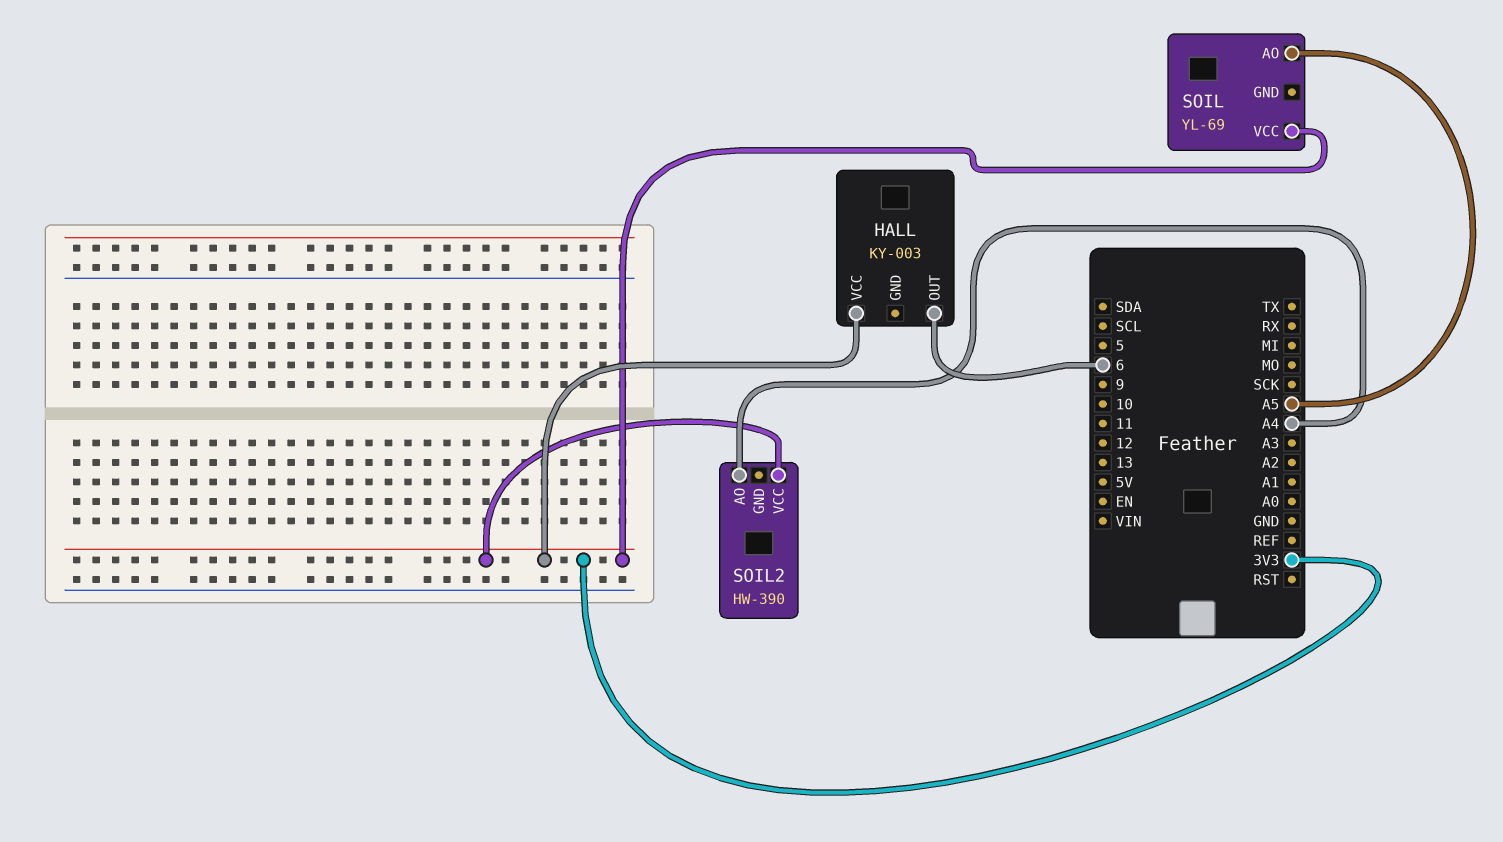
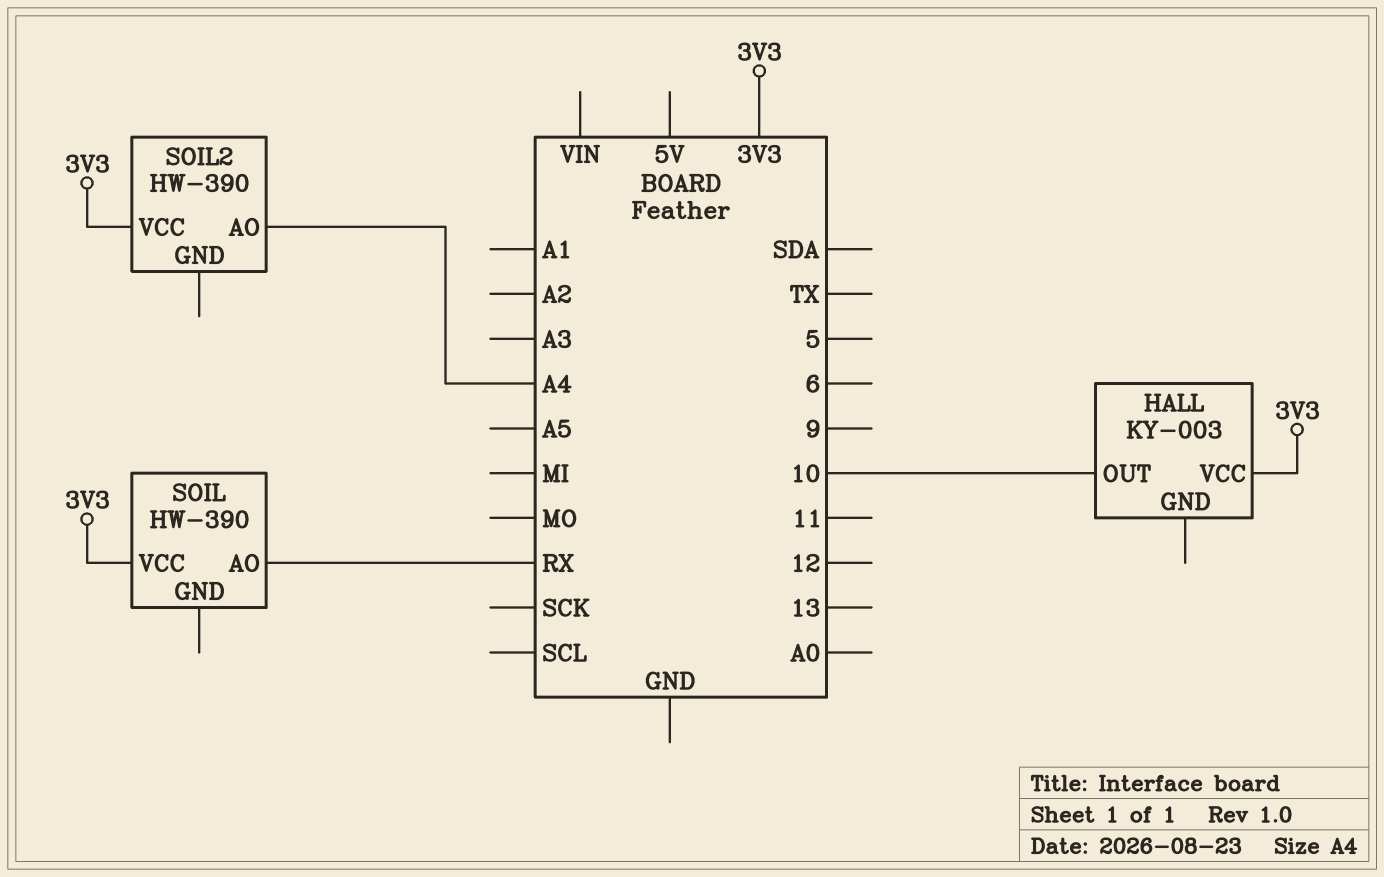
HALL pin OUT: 6 -> 10
SOIL: YL-69 -> HW-390
SOIL pin AO: A5 -> RX

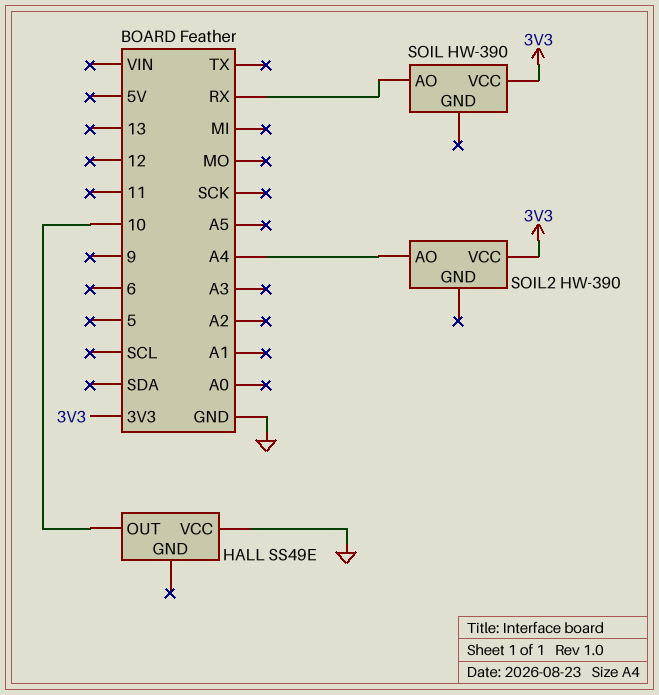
HALL: KY-003 -> SS49E
HALL pin VCC: 3V3 -> GND

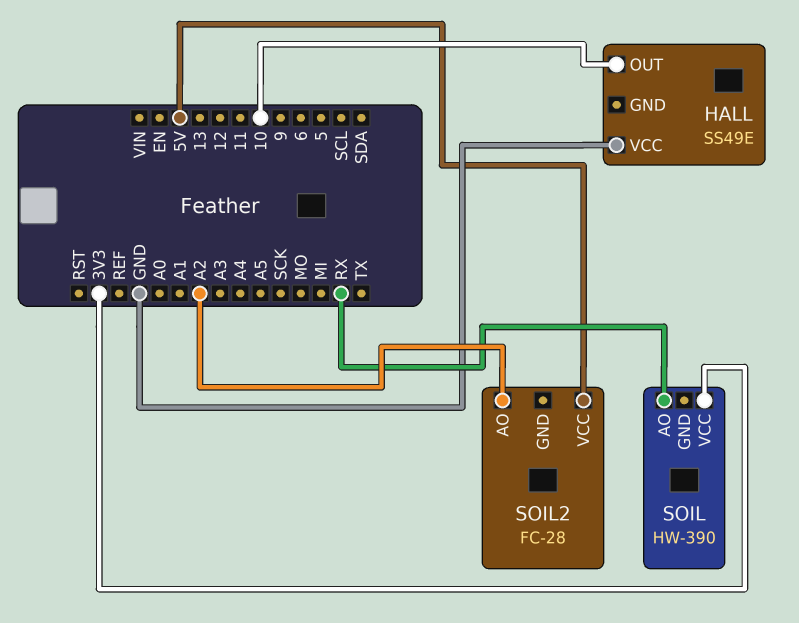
SOIL2: HW-390 -> FC-28
SOIL2 pin AO: A4 -> A2
SOIL2 pin VCC: 3V3 -> 5V

